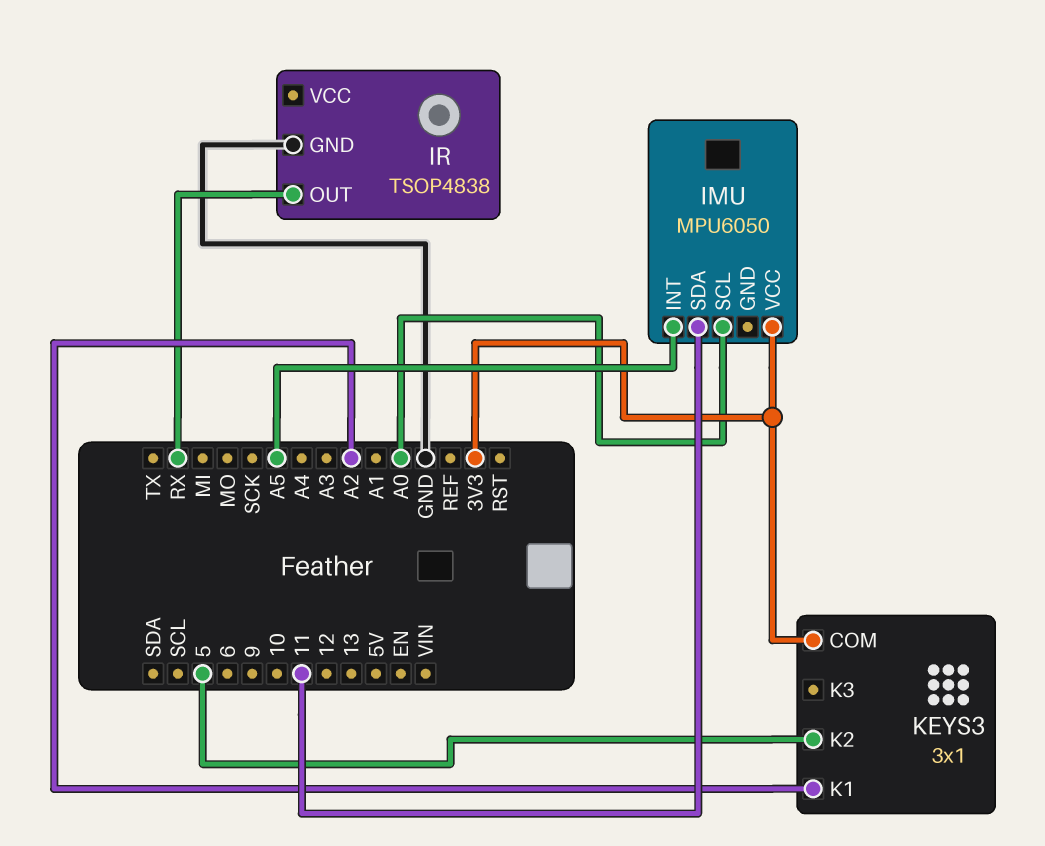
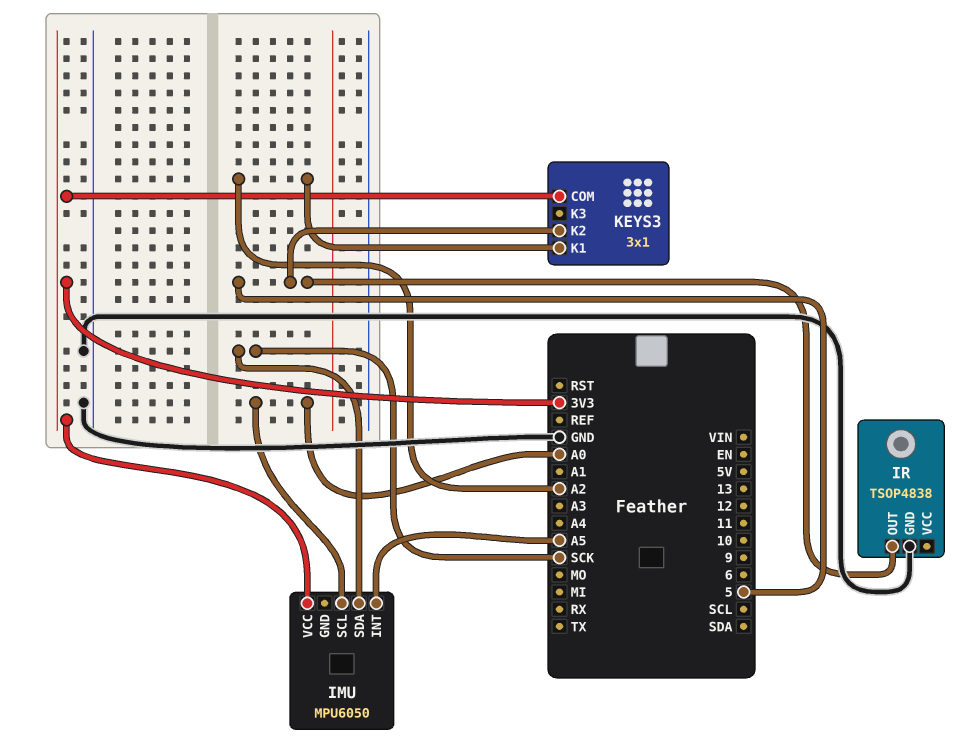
IMU pin SDA: 11 -> SCK
IR pin OUT: RX -> 5

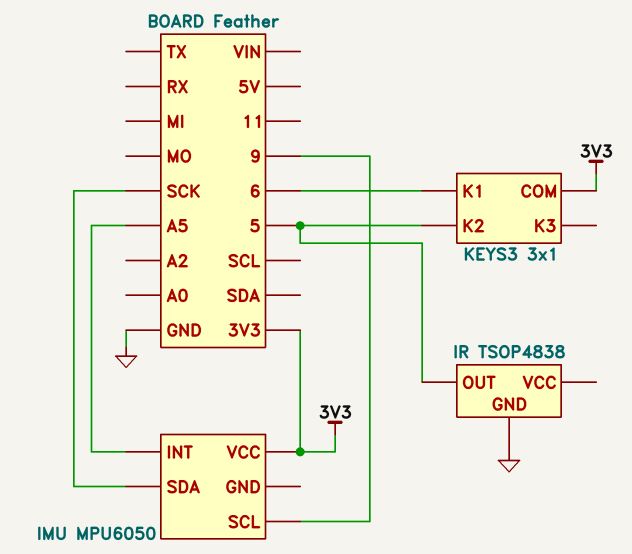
IMU pin SCL: A0 -> 9
KEYS3 pin K1: A2 -> 6

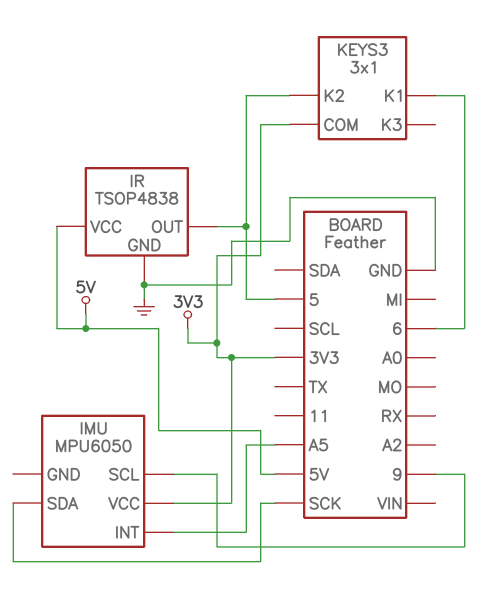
IR pin VCC: none -> 5V

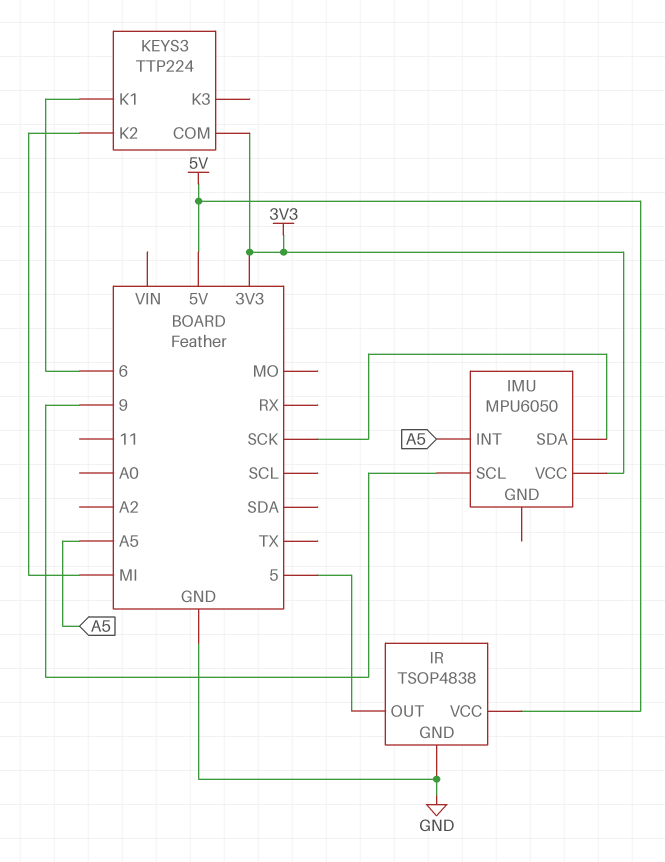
KEYS3: 3x1 -> TTP224
KEYS3 pin K2: 5 -> MI

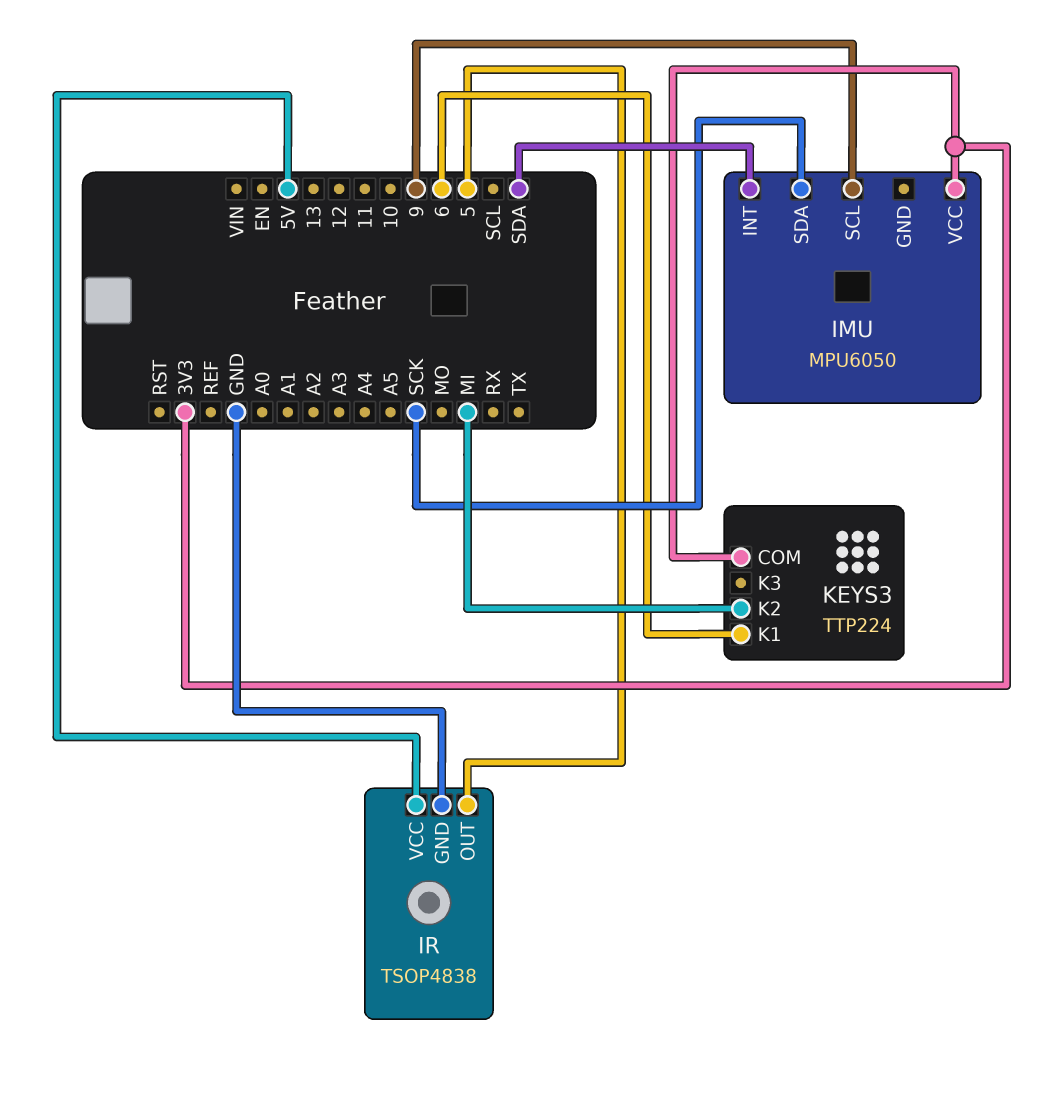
IMU pin INT: A5 -> SDA

